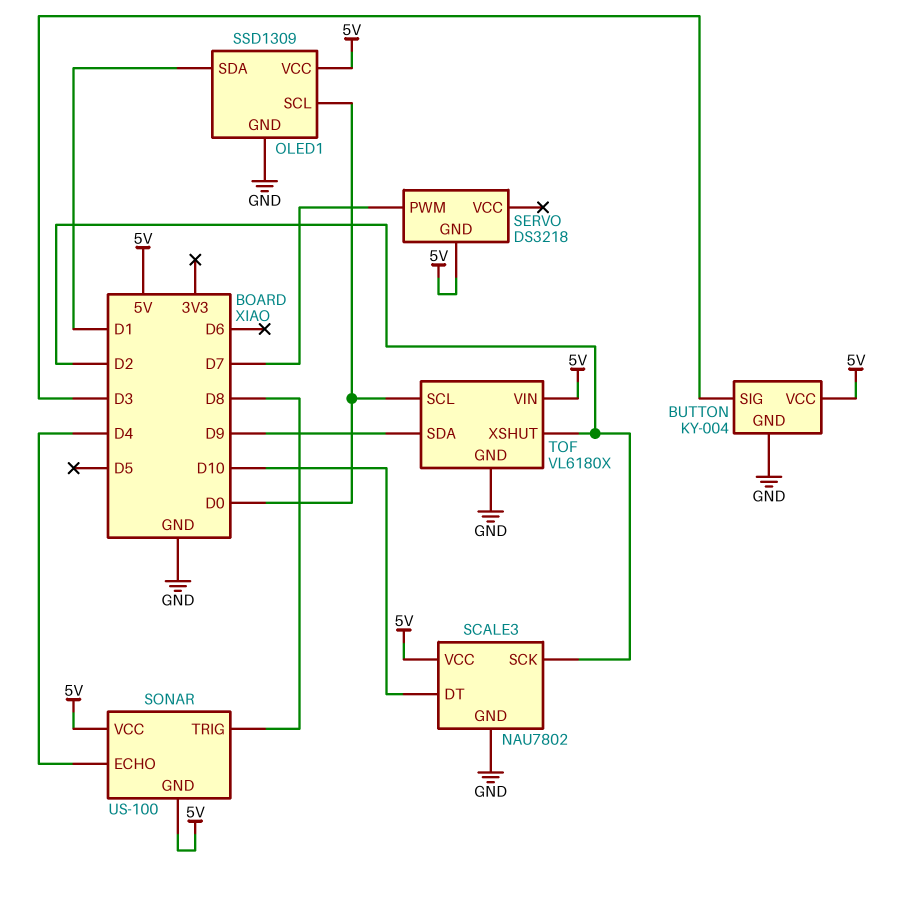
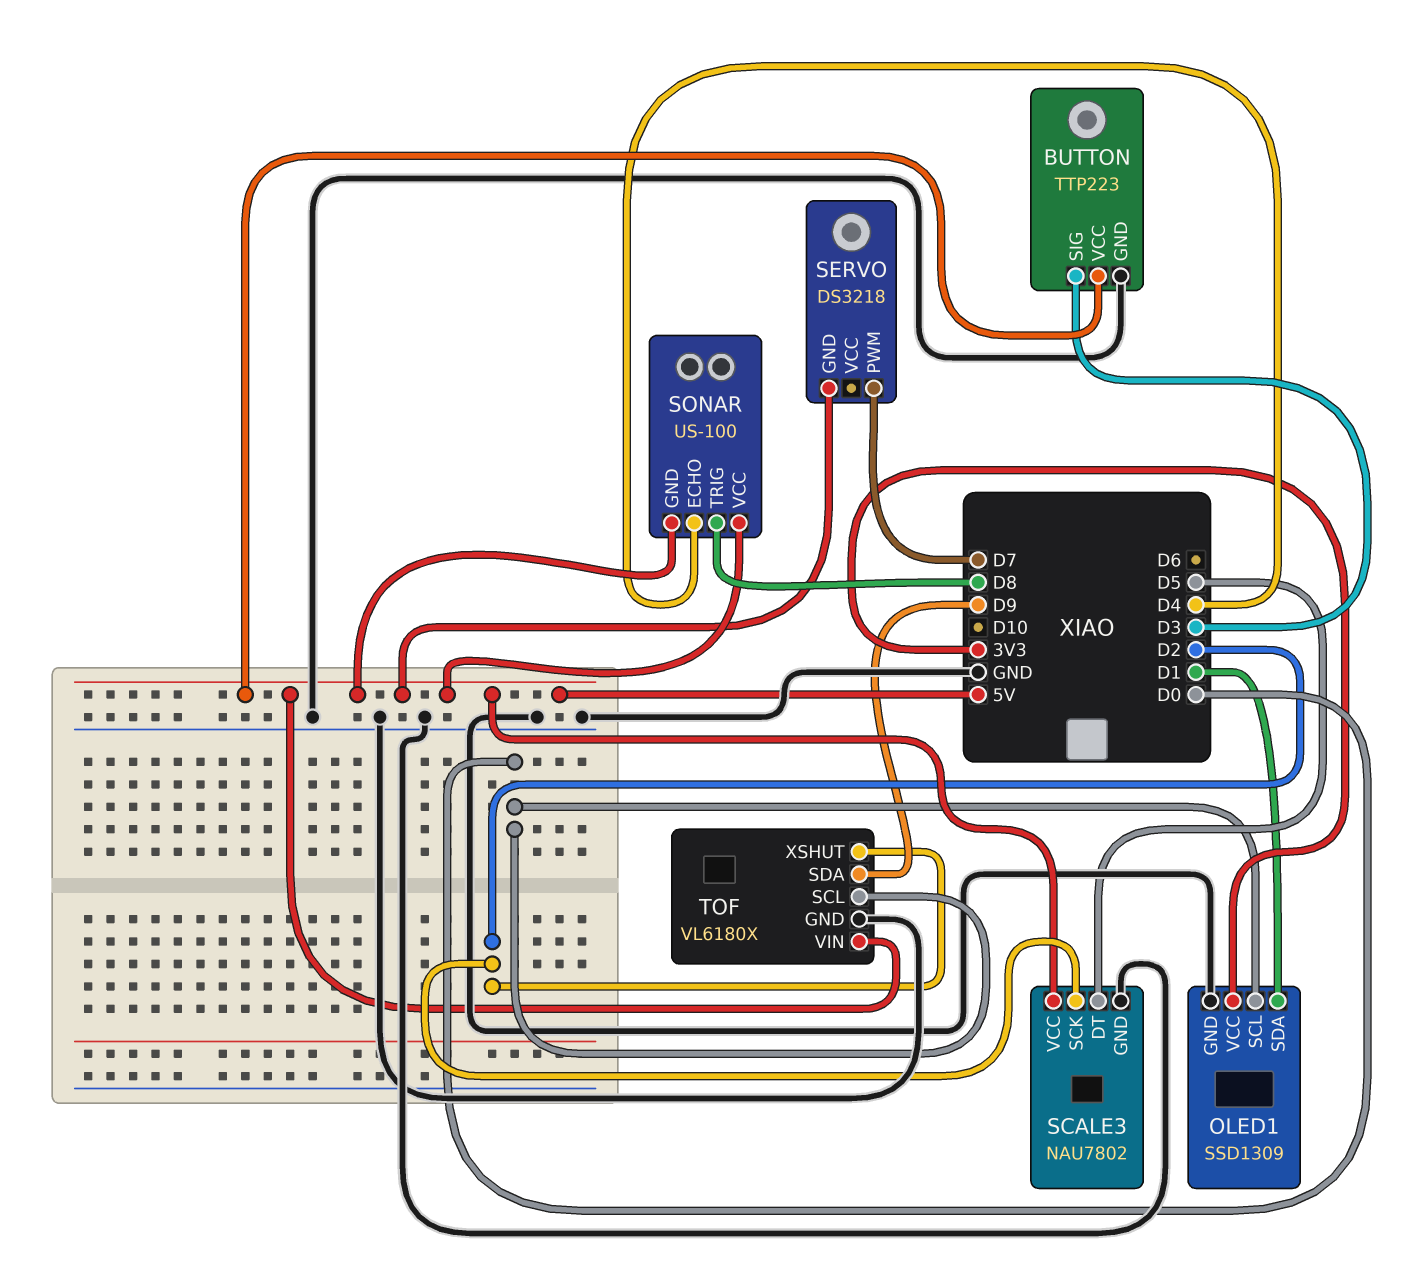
BUTTON: KY-004 -> TTP223
OLED1 pin VCC: 5V -> 3V3
SCALE3 pin DT: D10 -> D5

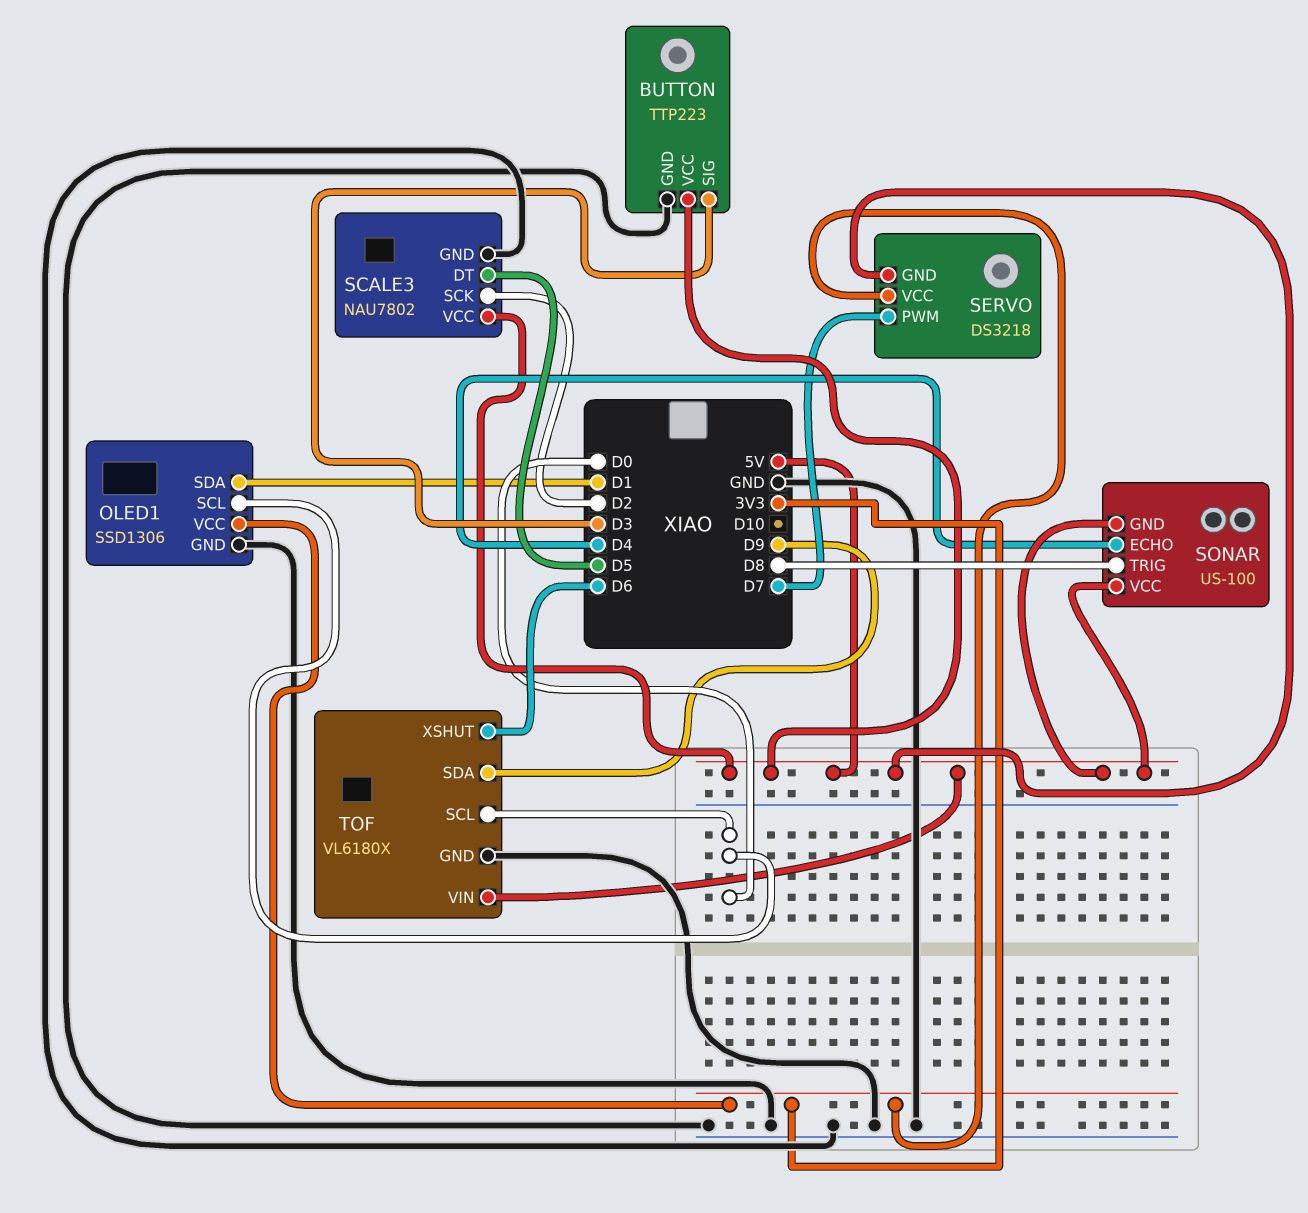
OLED1: SSD1309 -> SSD1306
SERVO pin VCC: none -> 3V3
TOF pin XSHUT: D2 -> D6

